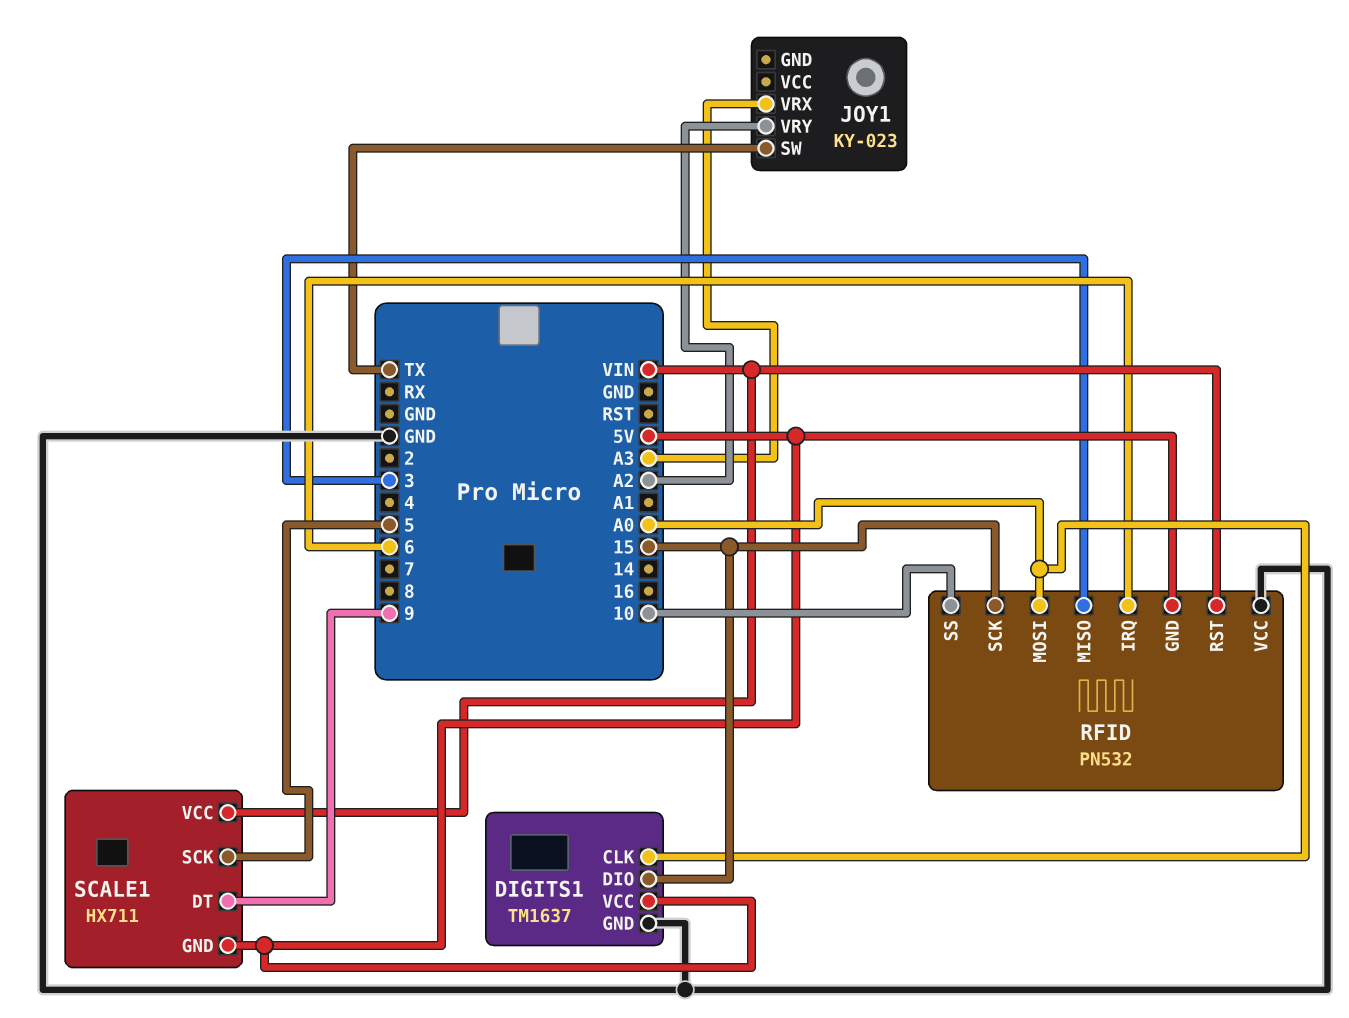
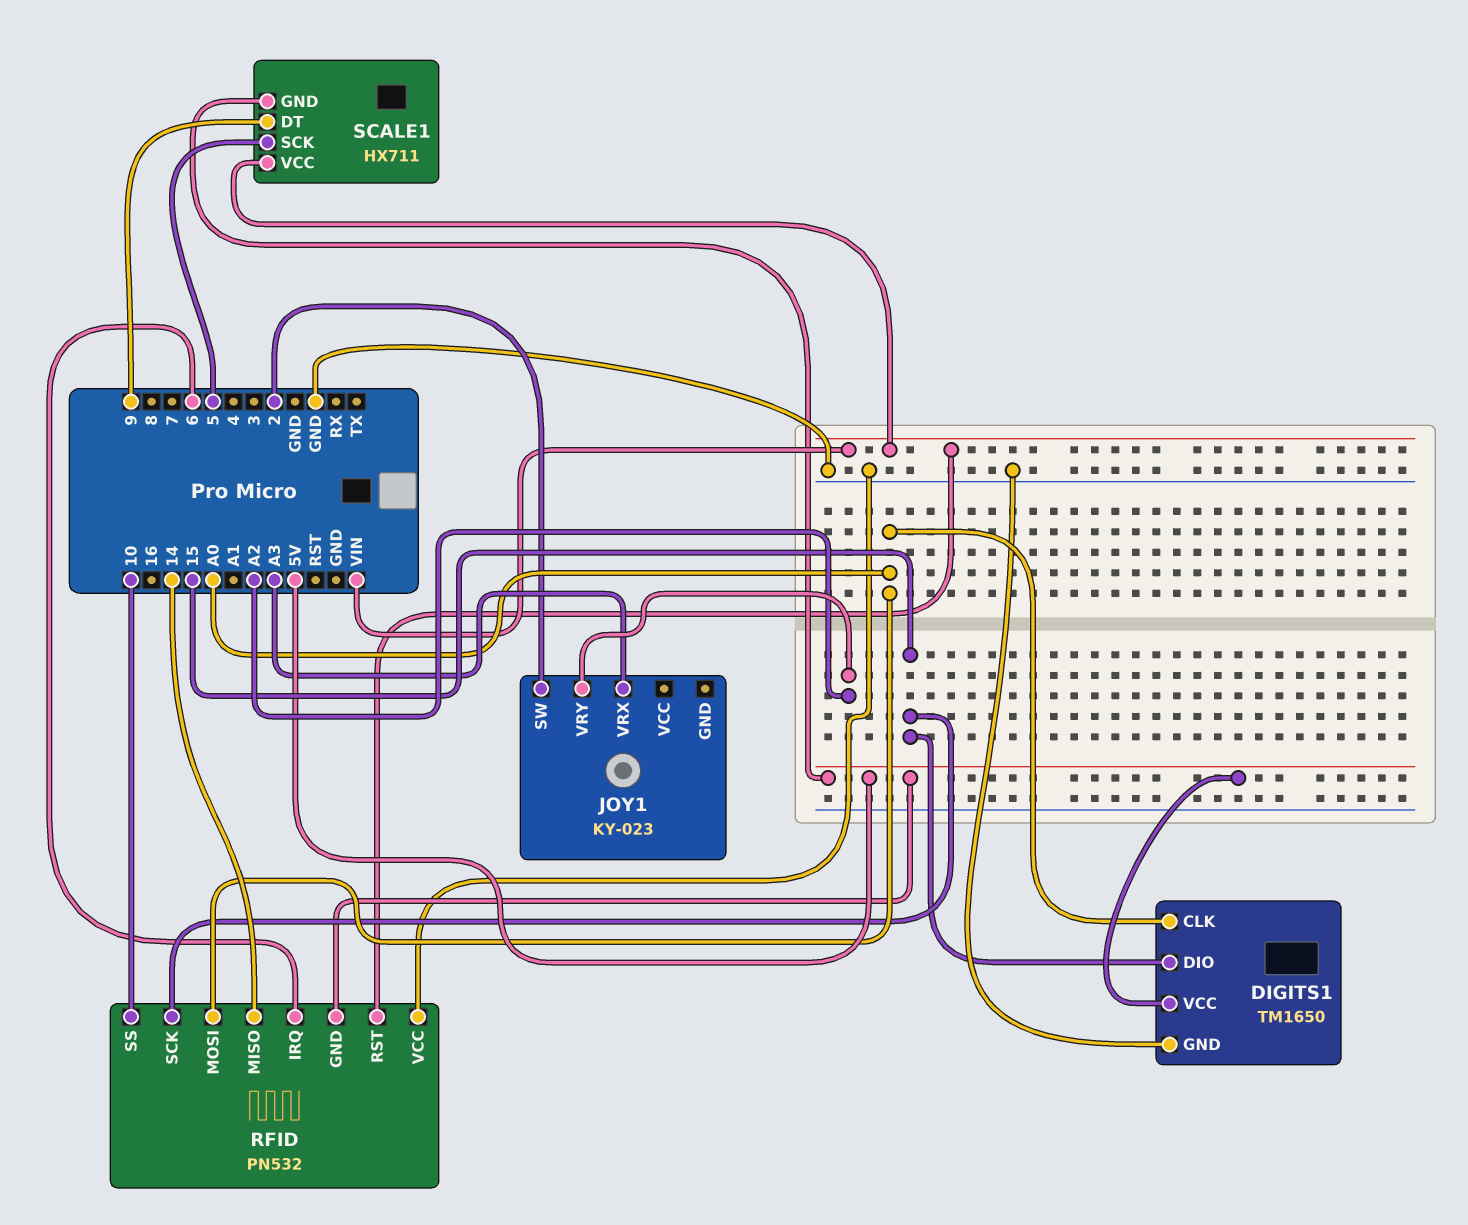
DIGITS1: TM1637 -> TM1650
JOY1 pin SW: TX -> 2
RFID pin MISO: 3 -> 14

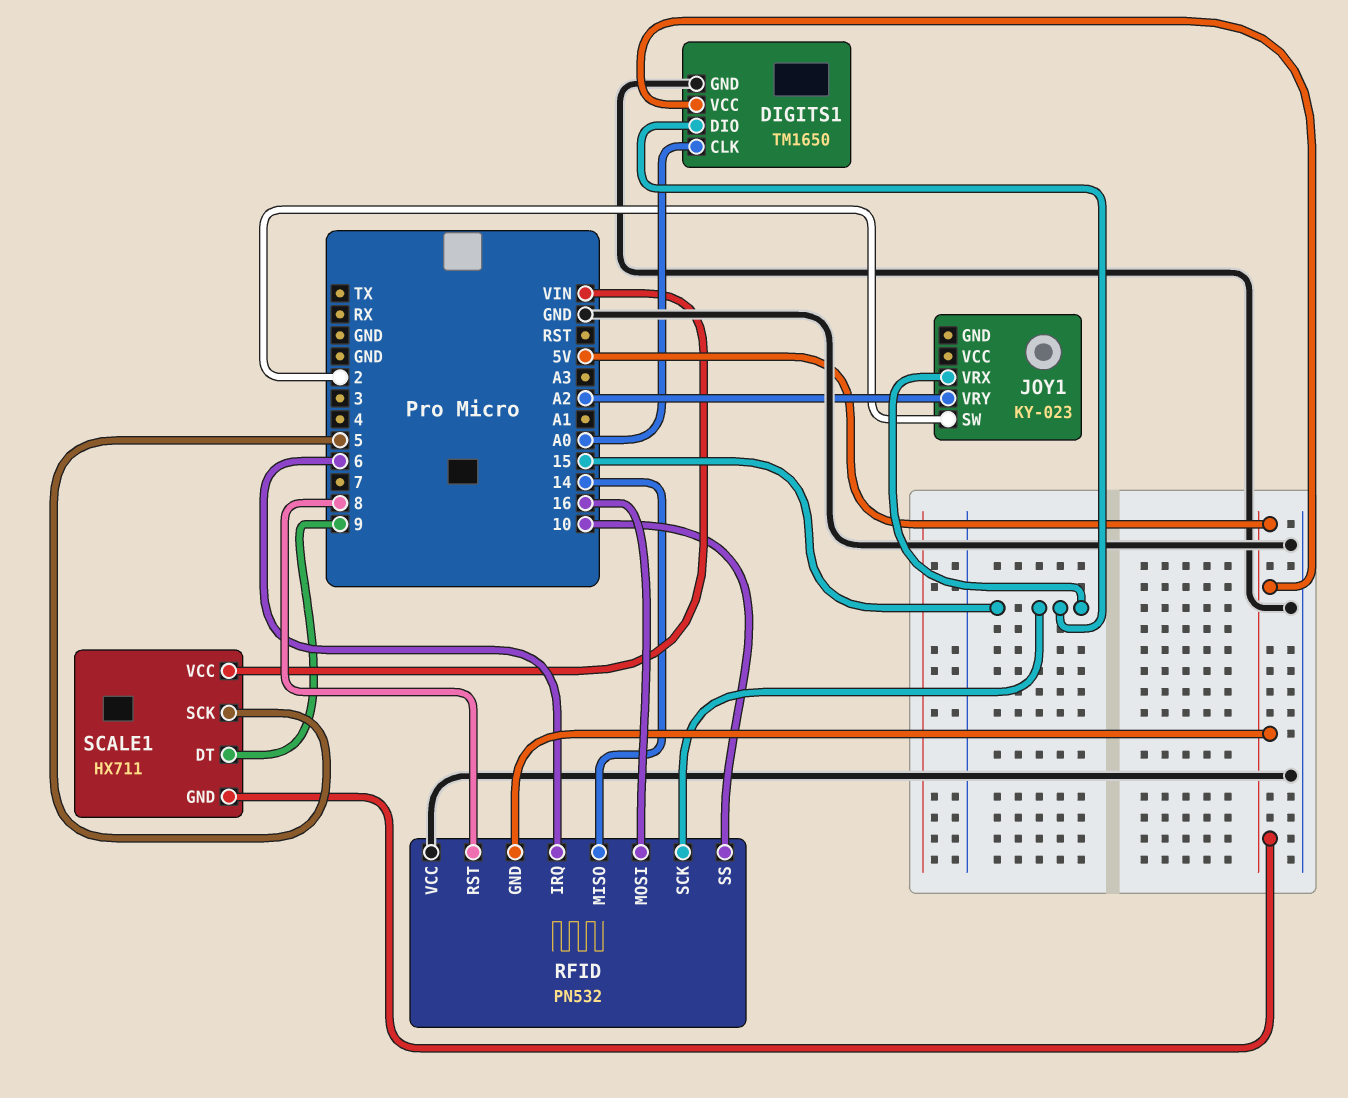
JOY1 pin VRX: A3 -> 15
RFID pin MOSI: A0 -> 16
RFID pin RST: VIN -> 8

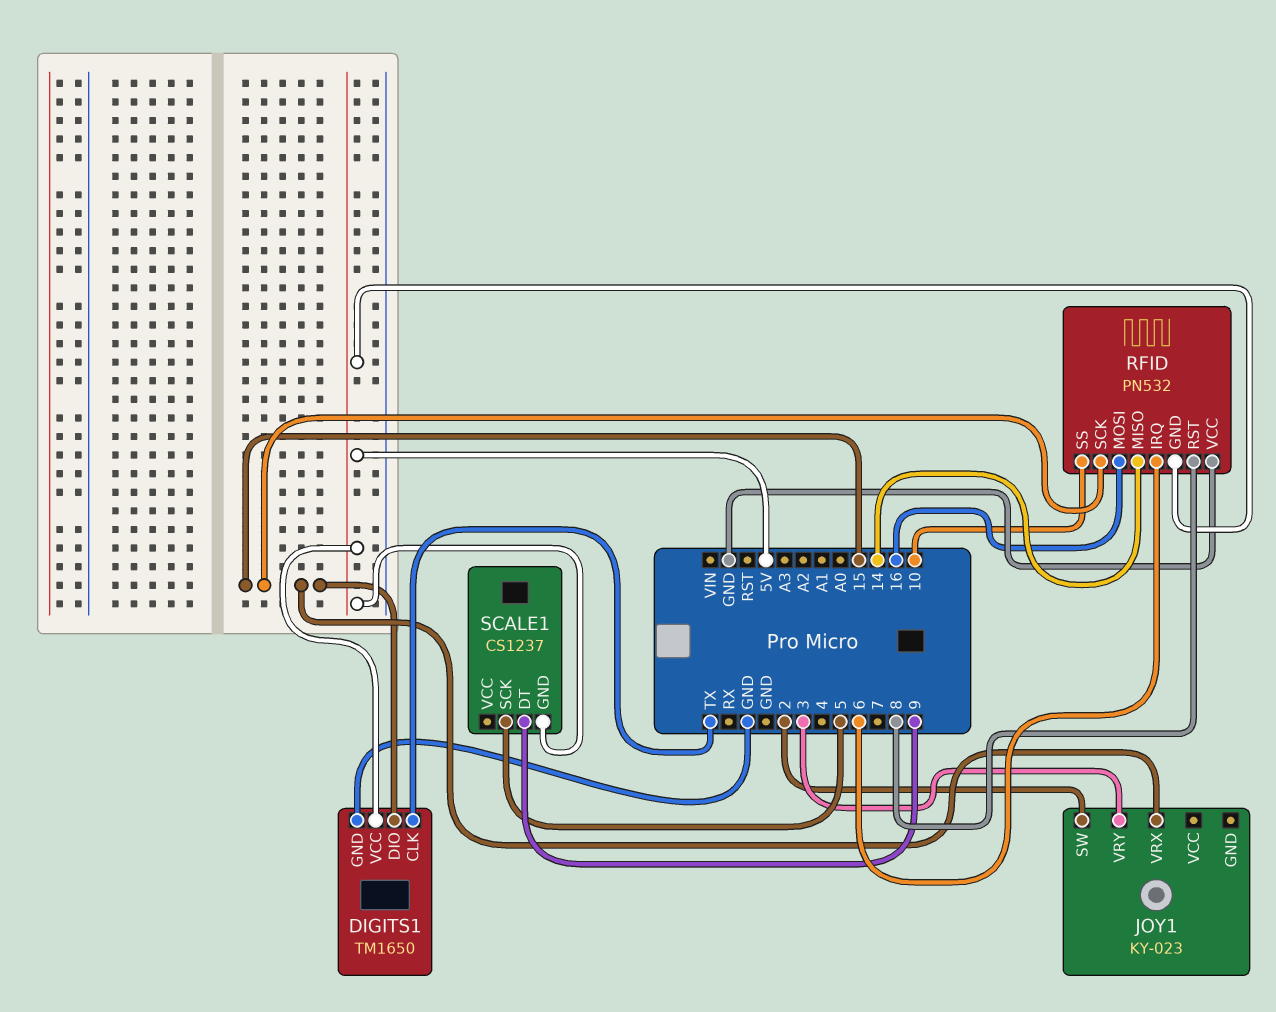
DIGITS1 pin CLK: A0 -> TX
JOY1 pin VRY: A2 -> 3
SCALE1: HX711 -> CS1237
SCALE1 pin VCC: VIN -> none

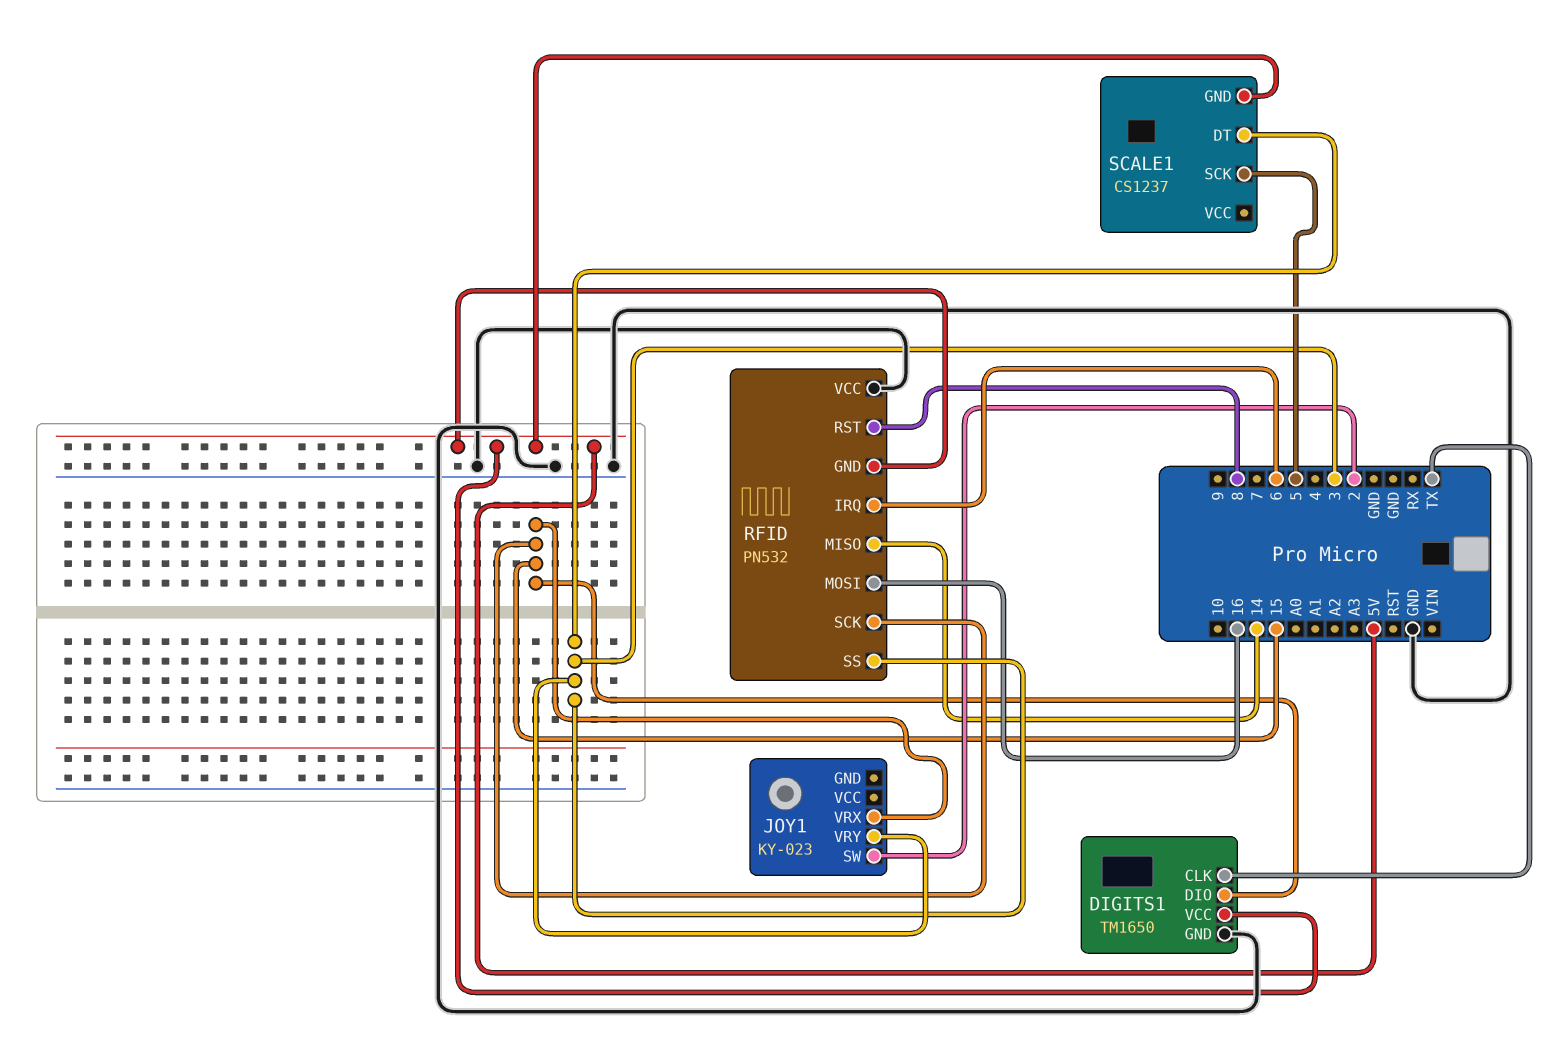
RFID pin SS: 10 -> 3
SCALE1 pin DT: 9 -> 3

